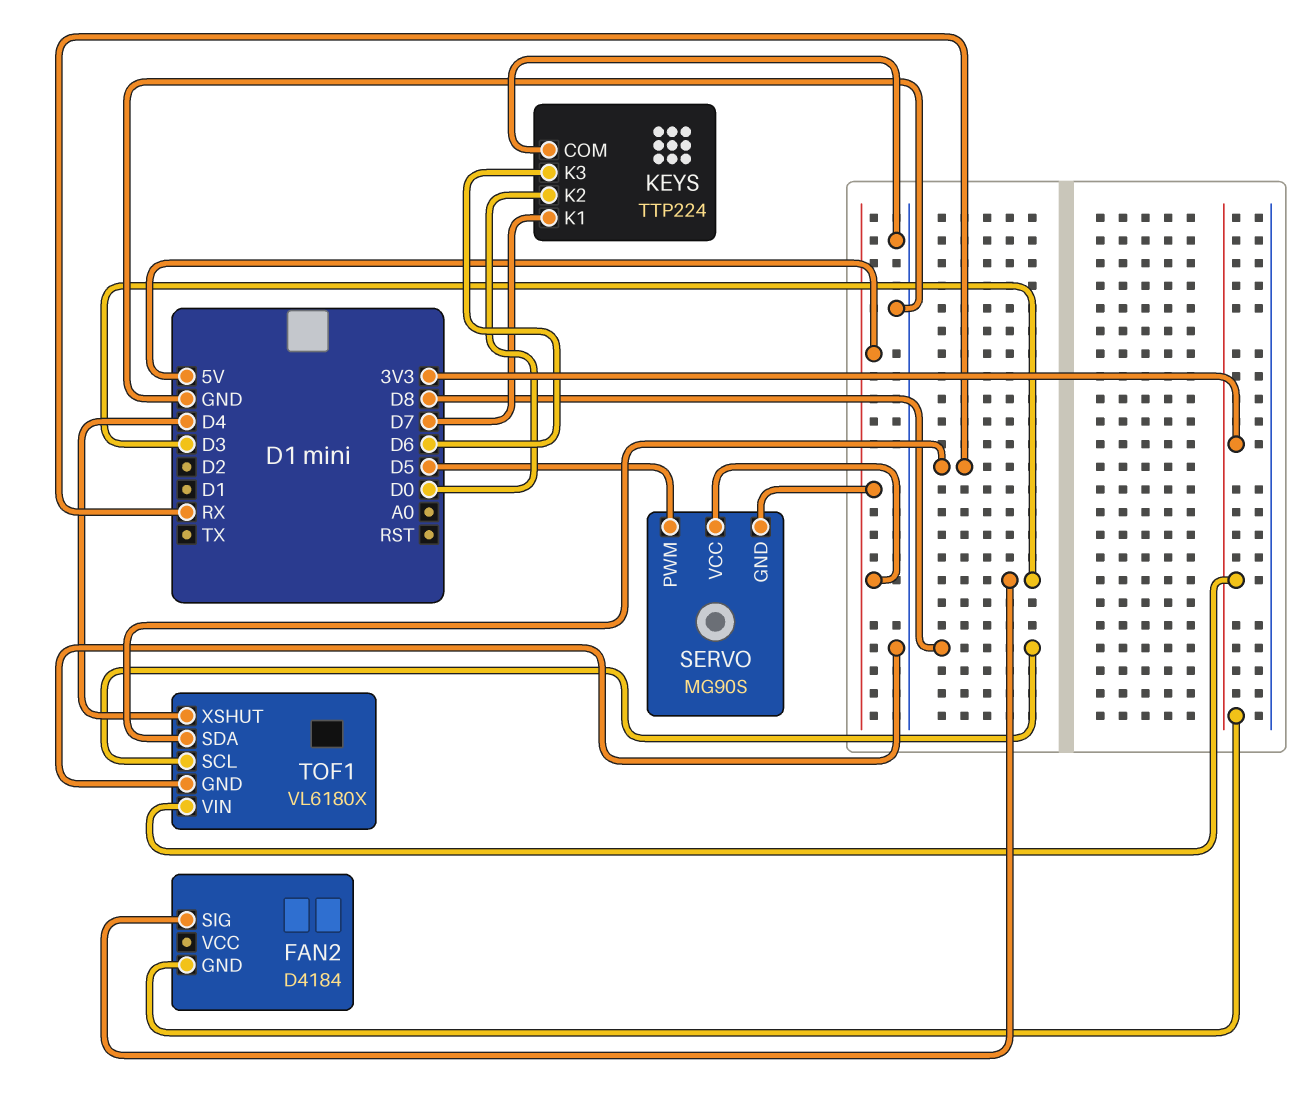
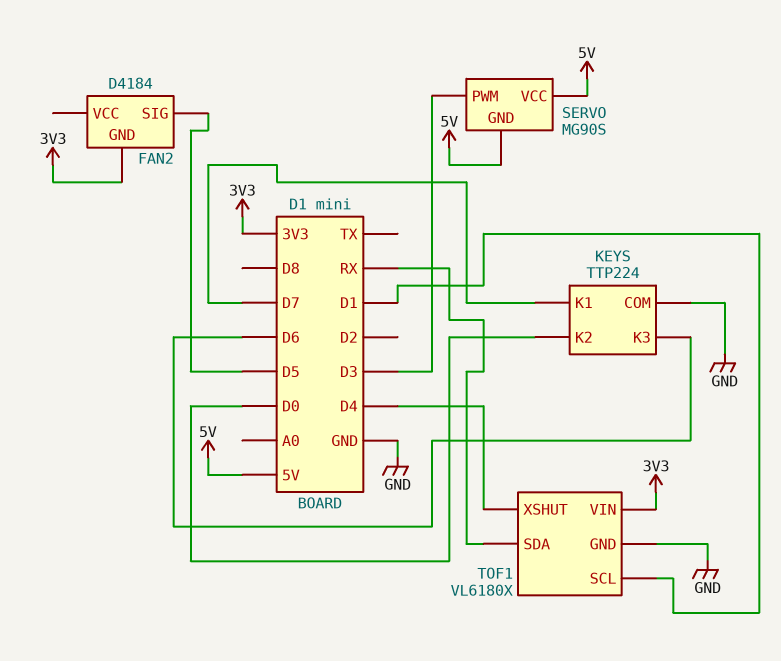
FAN2 pin SIG: D3 -> D5
SERVO pin PWM: D5 -> D3
TOF1 pin SCL: D8 -> D1

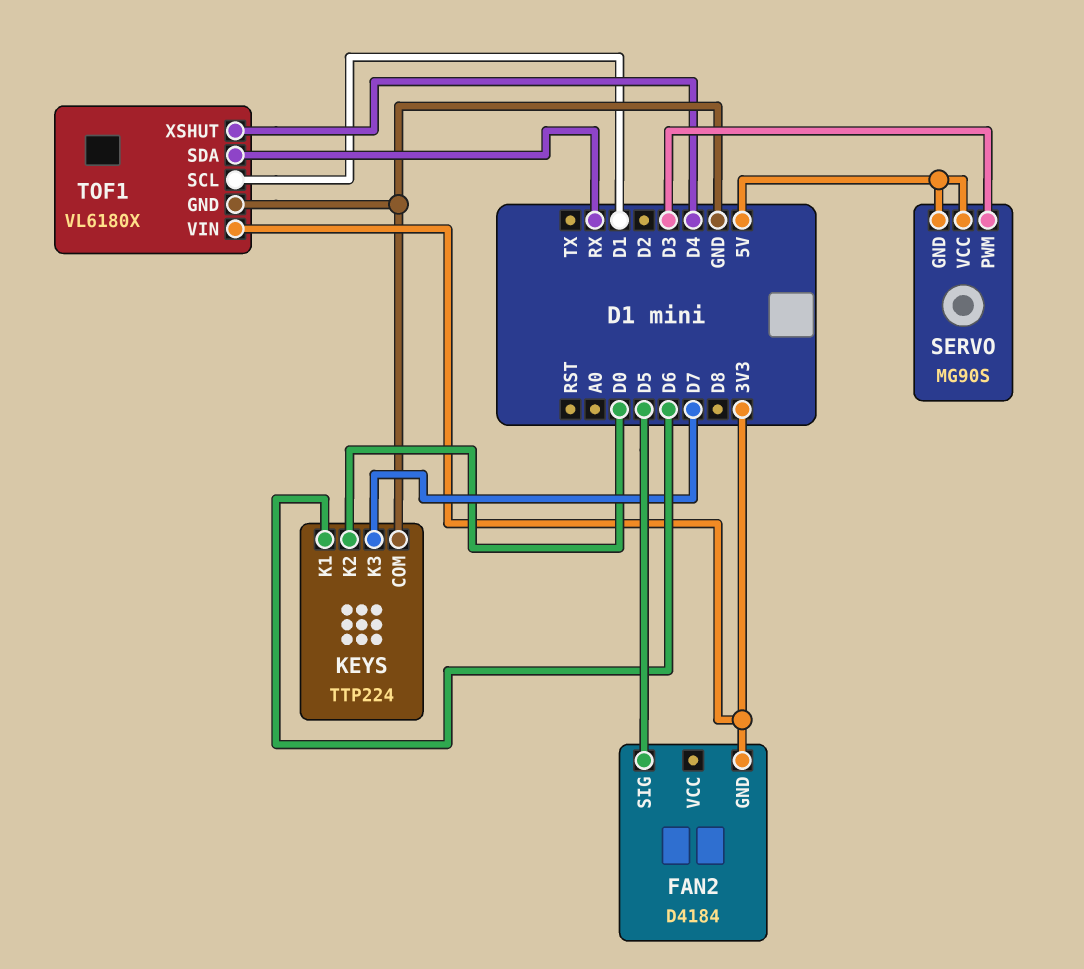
KEYS pin K1: D7 -> D6
KEYS pin K3: D6 -> D7

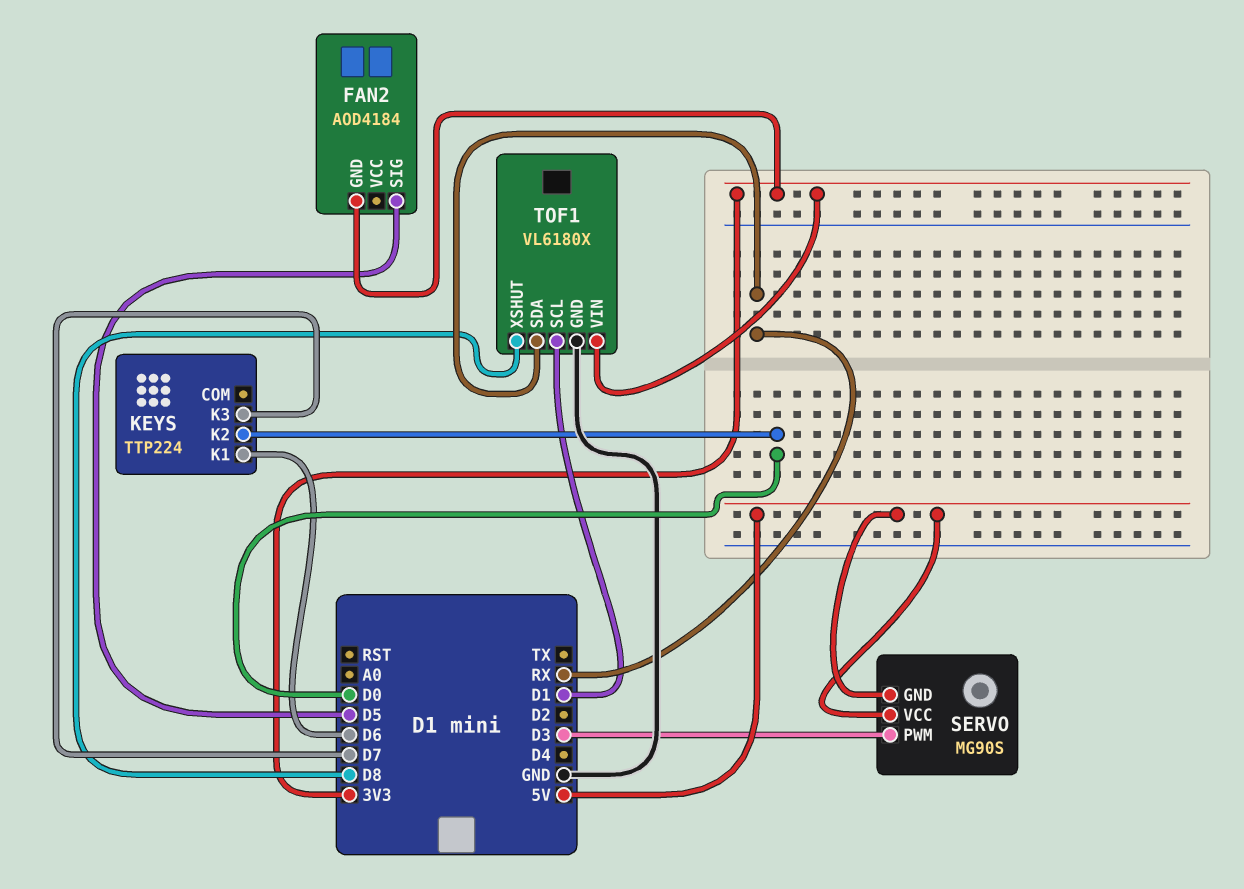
FAN2: D4184 -> AOD4184
KEYS pin COM: GND -> none
TOF1 pin XSHUT: D4 -> D8

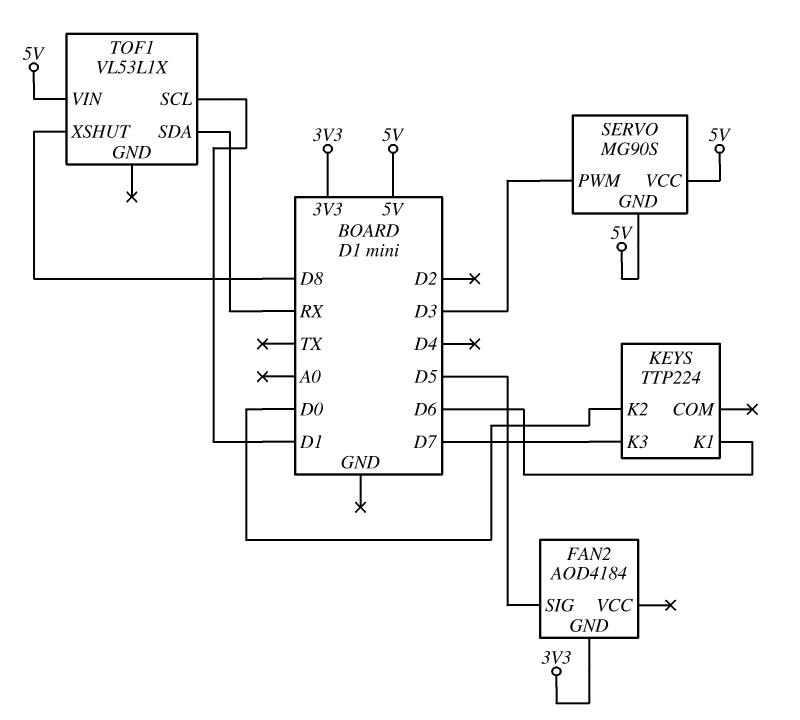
TOF1: VL6180X -> VL53L1X
TOF1 pin GND: GND -> none
TOF1 pin VIN: 3V3 -> 5V

